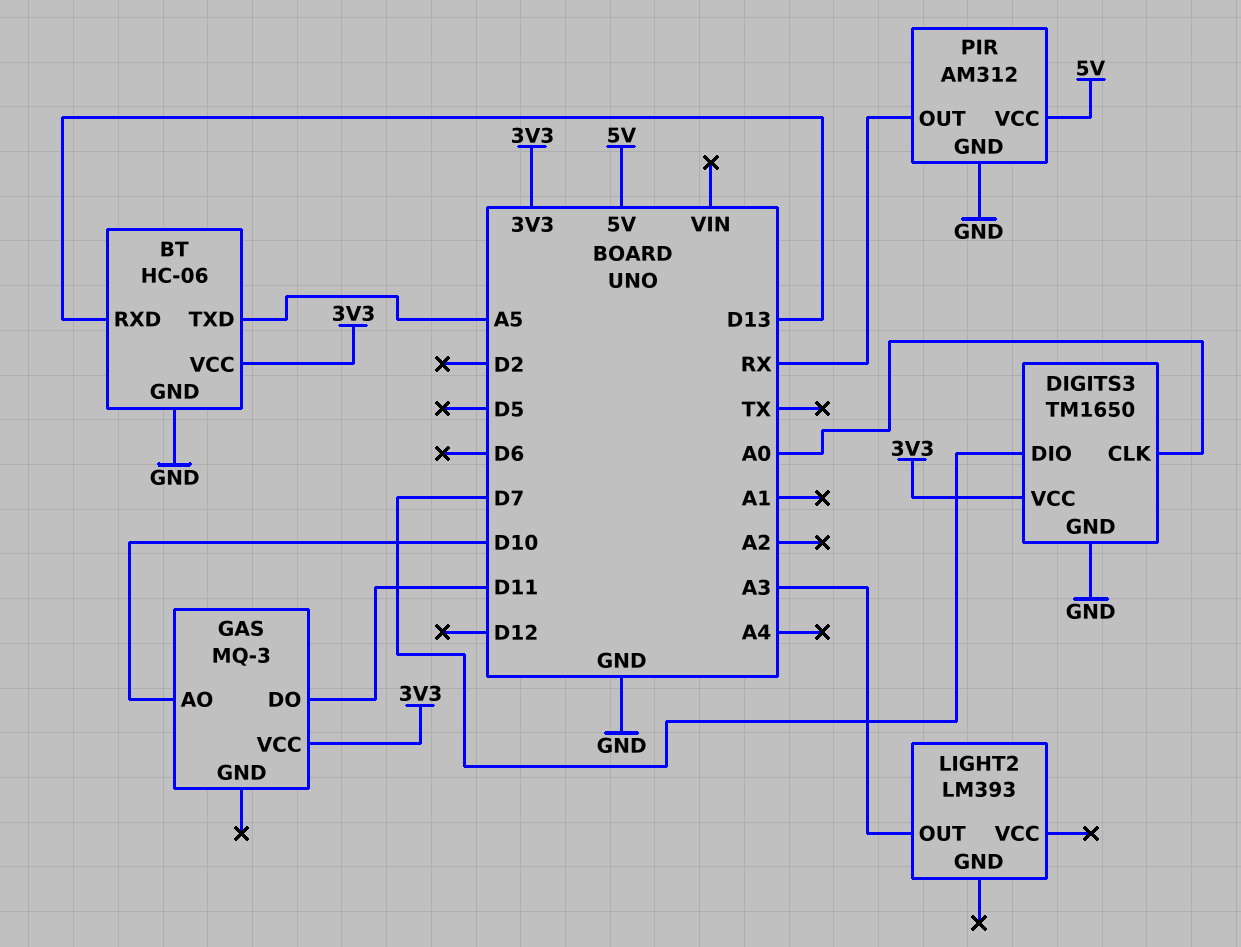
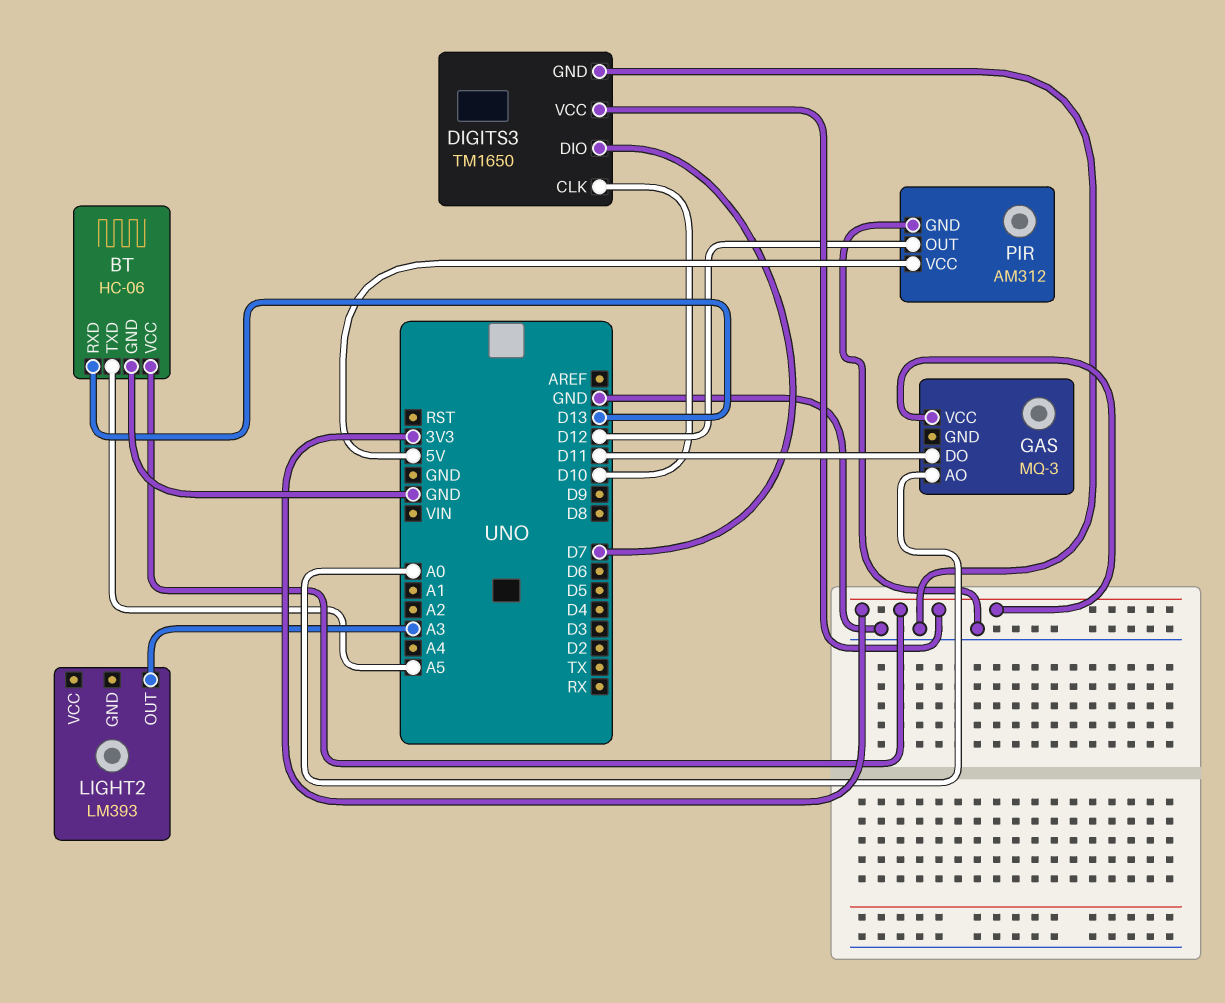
DIGITS3 pin CLK: A0 -> D10
GAS pin AO: D10 -> A0
PIR pin OUT: RX -> D12

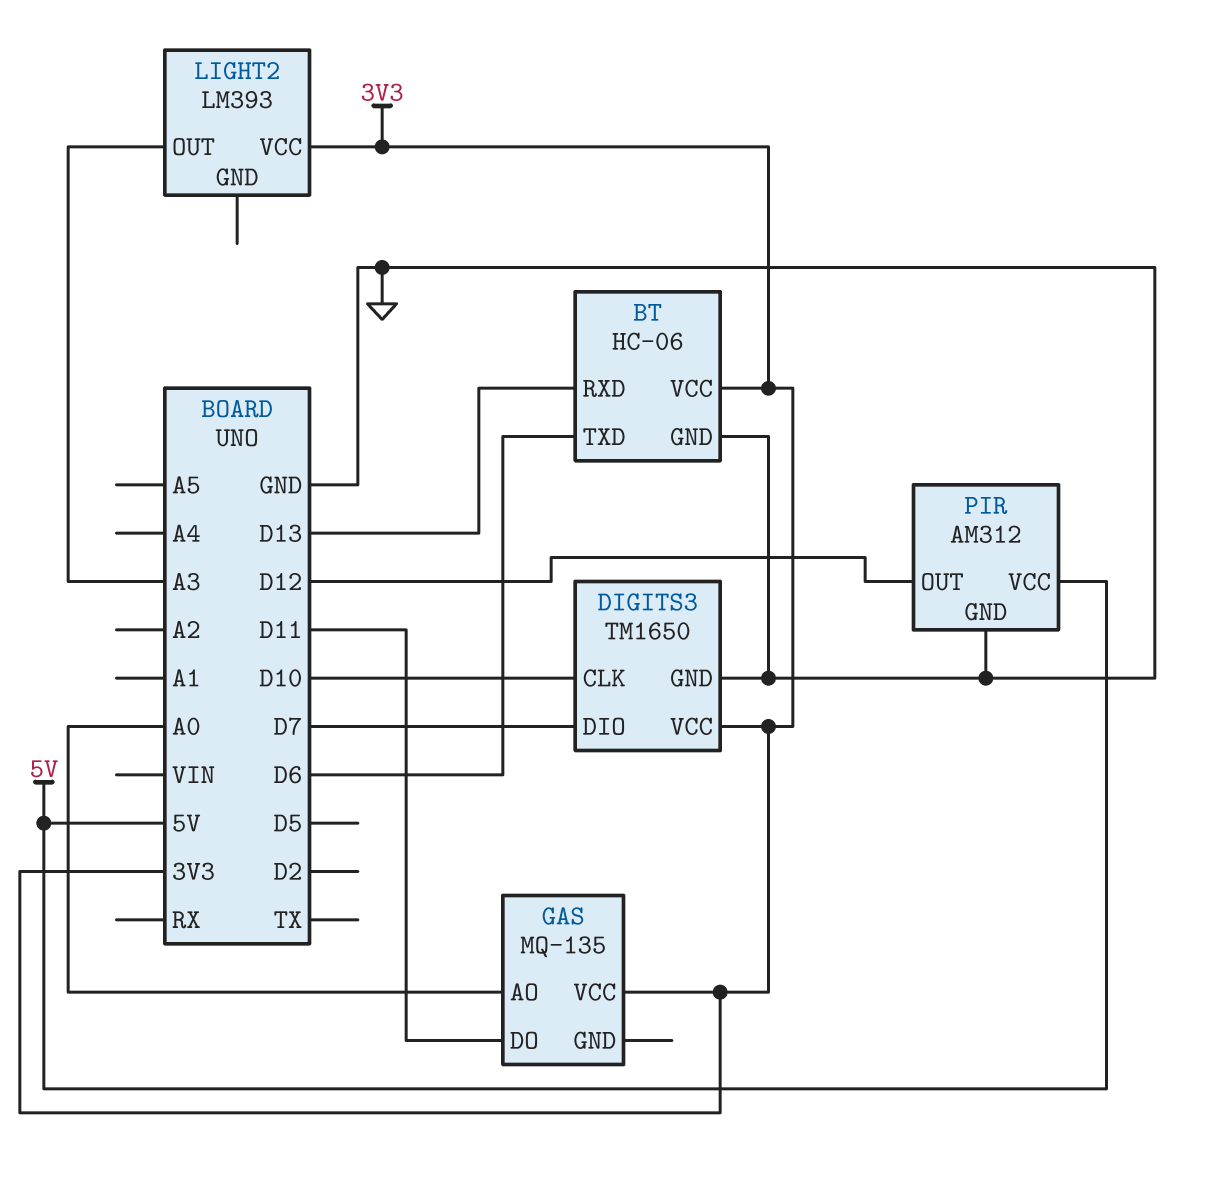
BT pin TXD: A5 -> D6
GAS: MQ-3 -> MQ-135
LIGHT2 pin VCC: none -> 3V3

